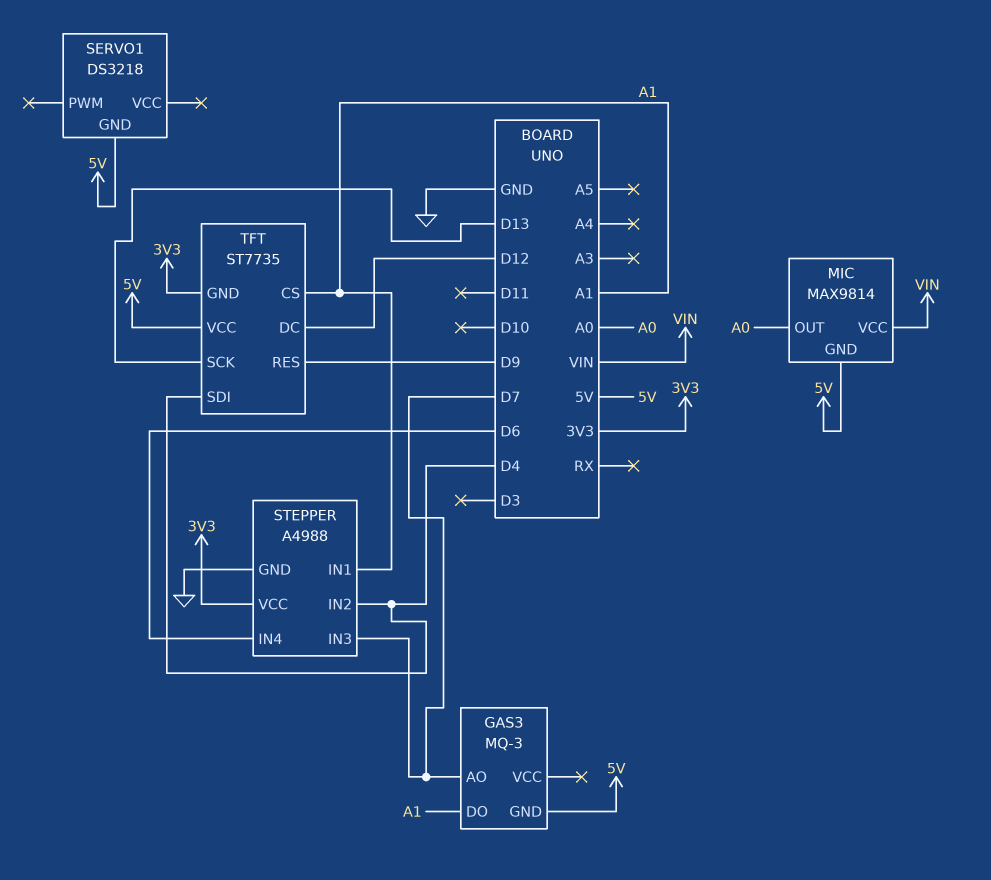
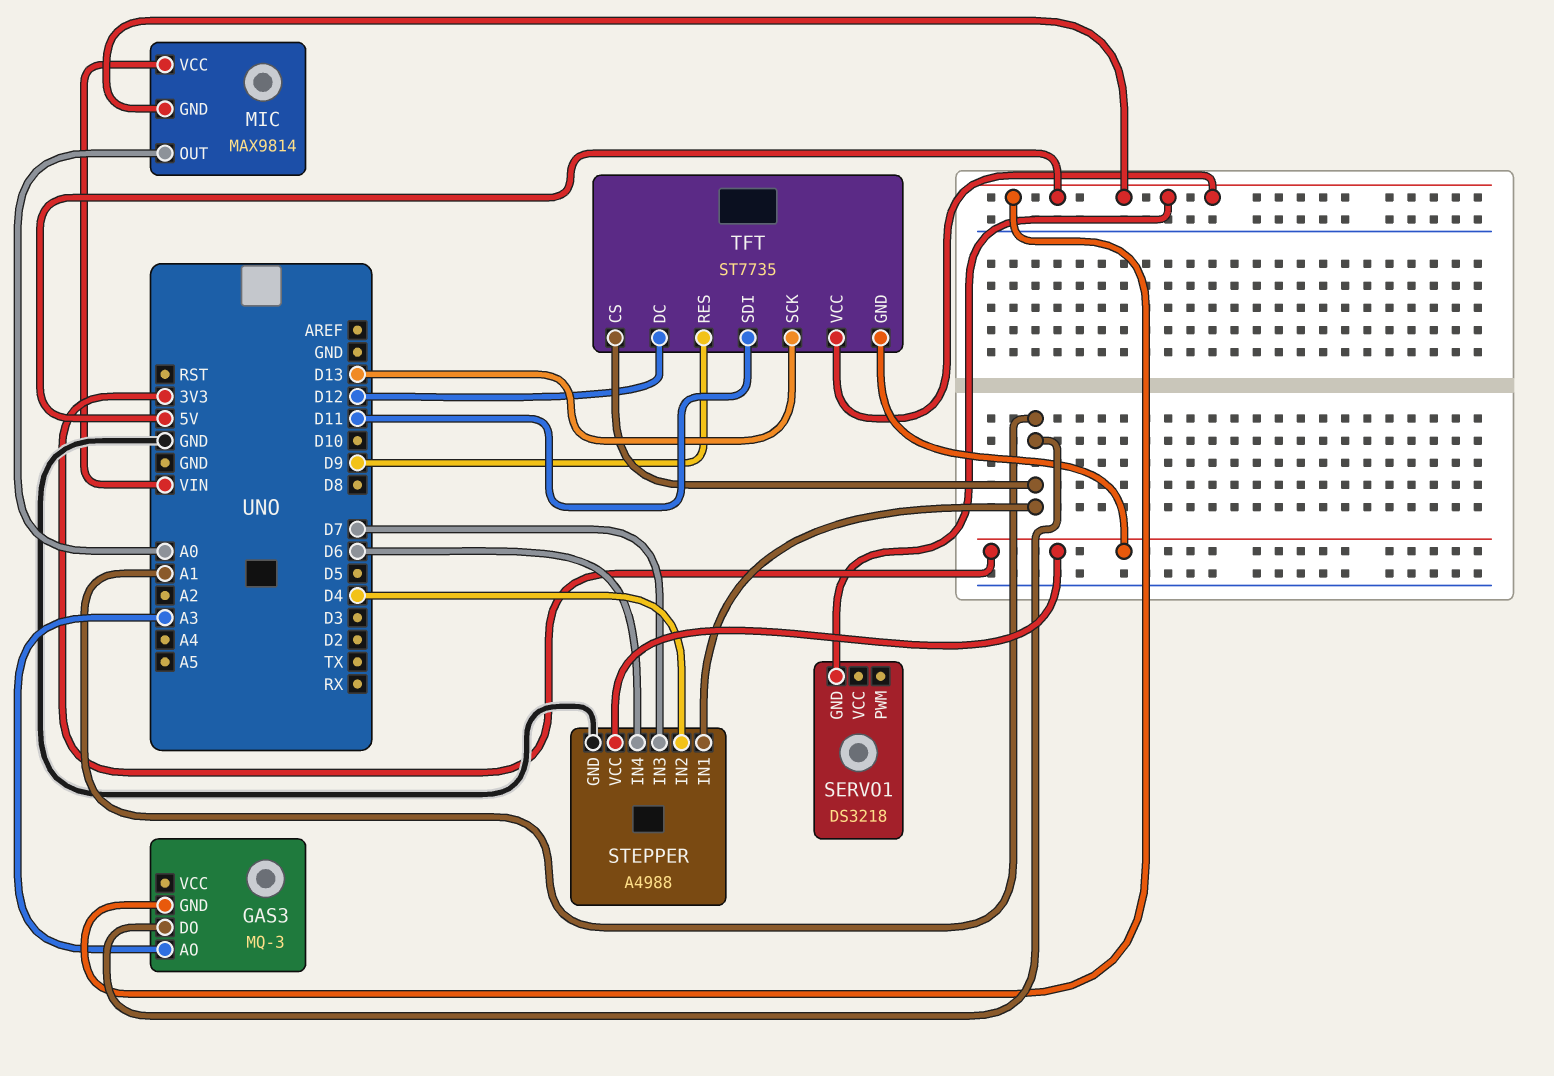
GAS3 pin AO: D7 -> A3
TFT pin SDI: D4 -> D11

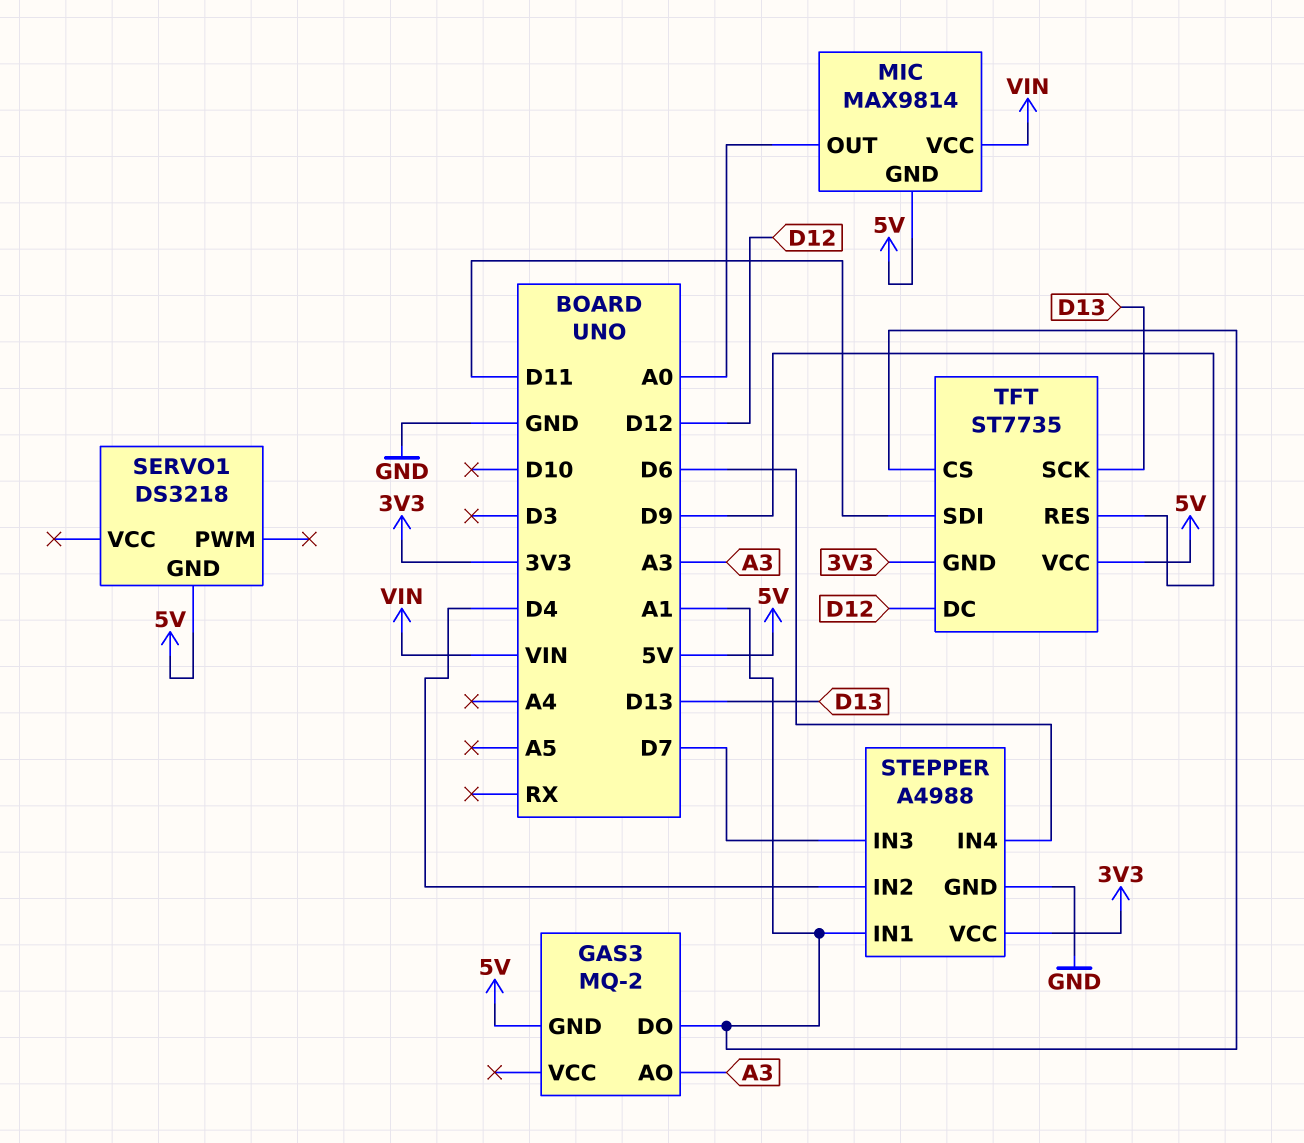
GAS3: MQ-3 -> MQ-2

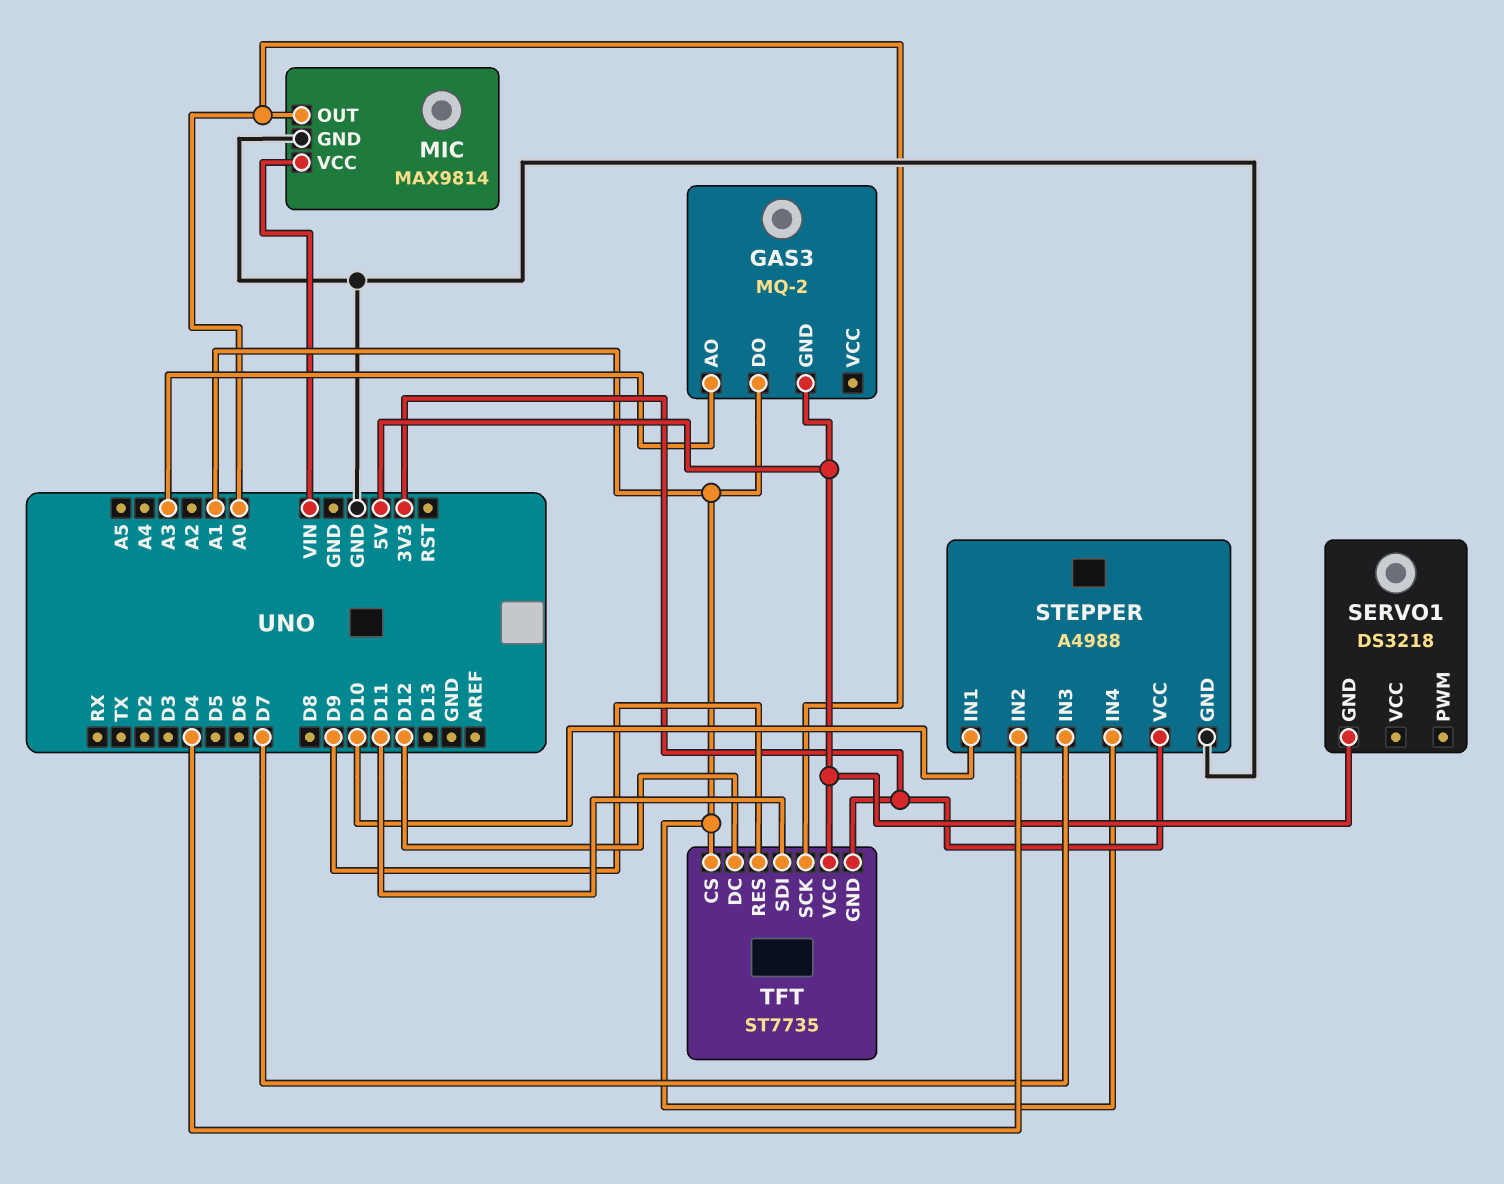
MIC pin GND: 5V -> GND
STEPPER pin IN1: A1 -> D10
STEPPER pin IN4: D6 -> A1
TFT pin SCK: D13 -> A0

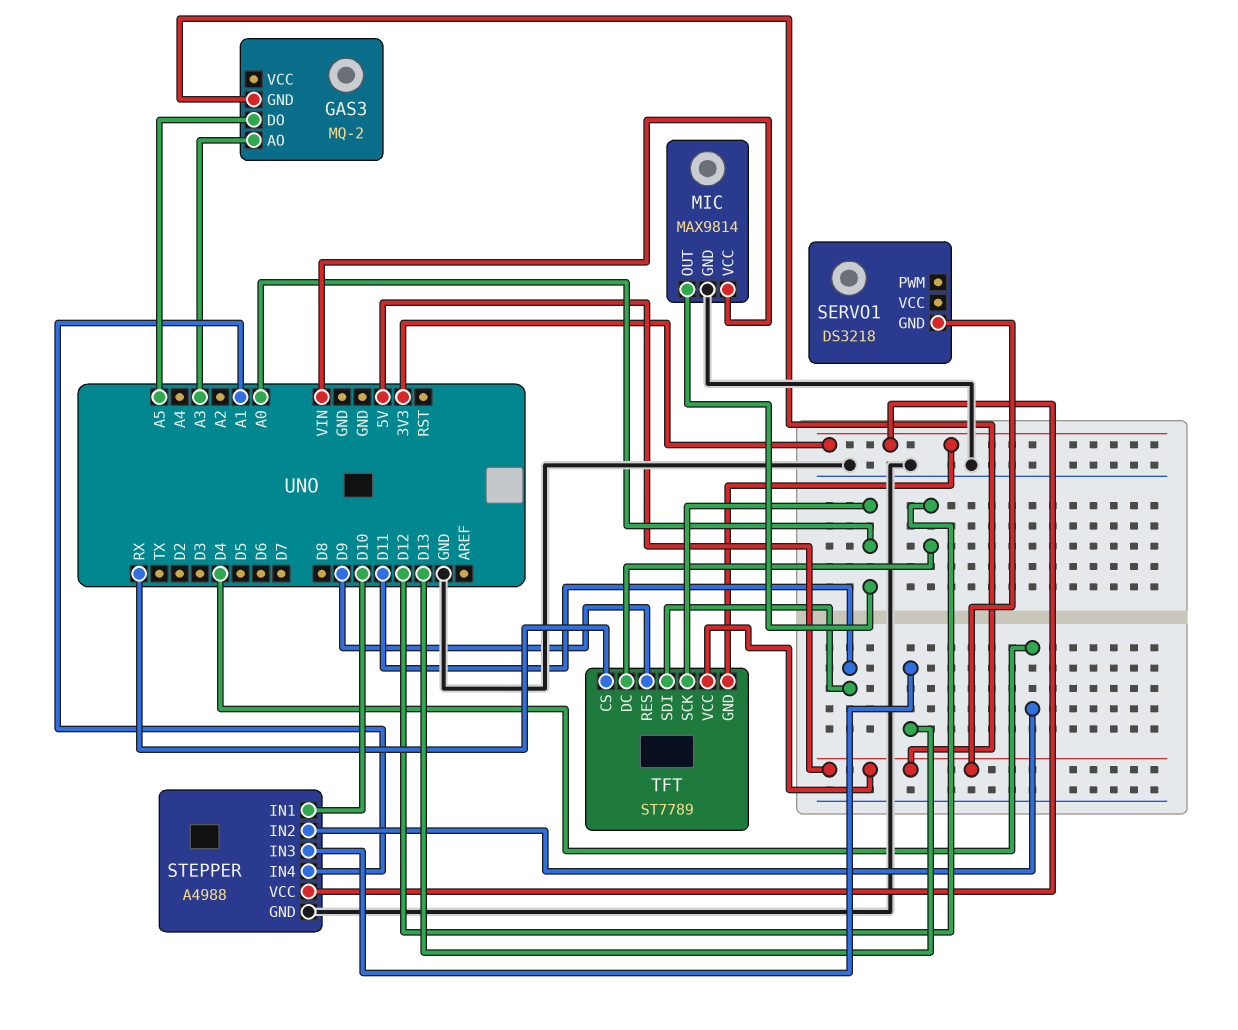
GAS3 pin DO: A1 -> A5
STEPPER pin IN3: D7 -> D13
TFT: ST7735 -> ST7789
TFT pin CS: A1 -> RX

